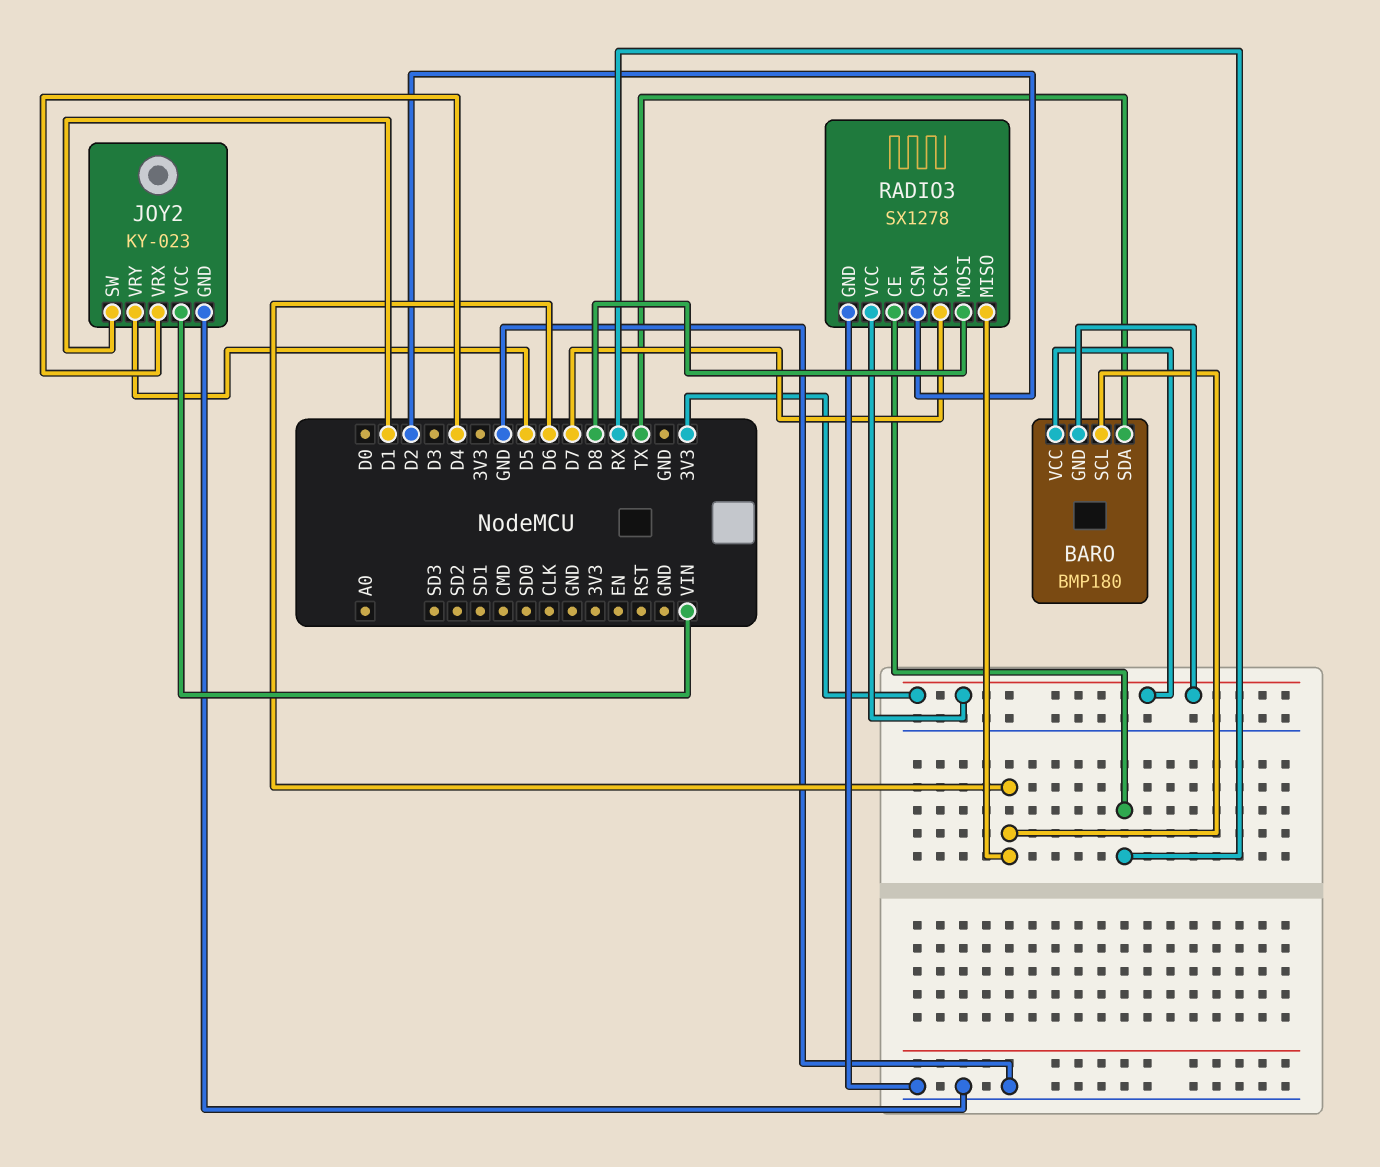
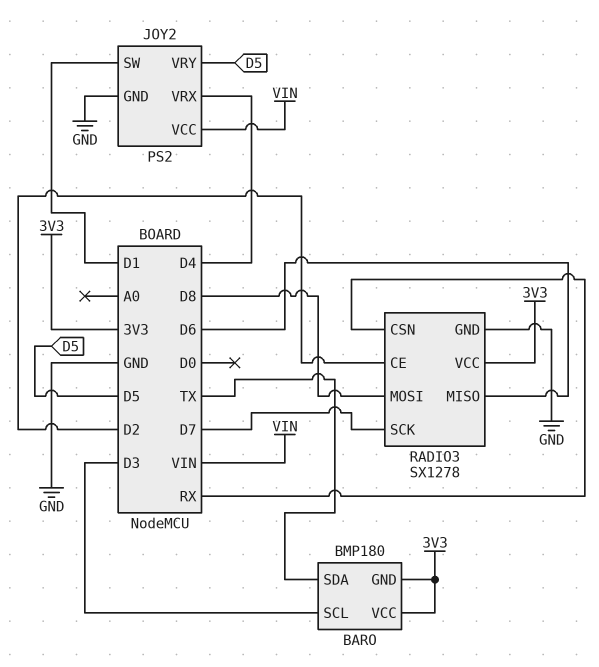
BARO pin SCL: D6 -> D3
JOY2: KY-023 -> PS2
RADIO3 pin CE: RX -> D2
RADIO3 pin CSN: D2 -> RX

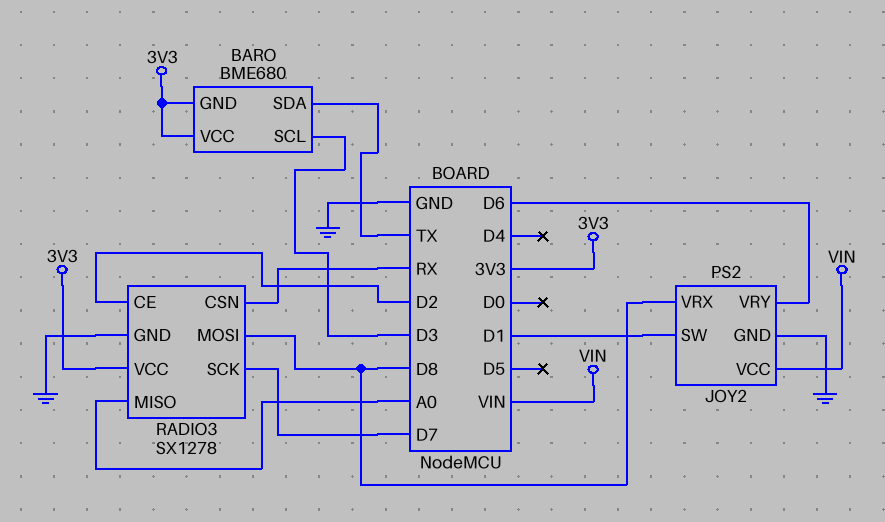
BARO: BMP180 -> BME680
JOY2 pin VRX: D4 -> D8
JOY2 pin VRY: D5 -> D6
RADIO3 pin MISO: D6 -> A0

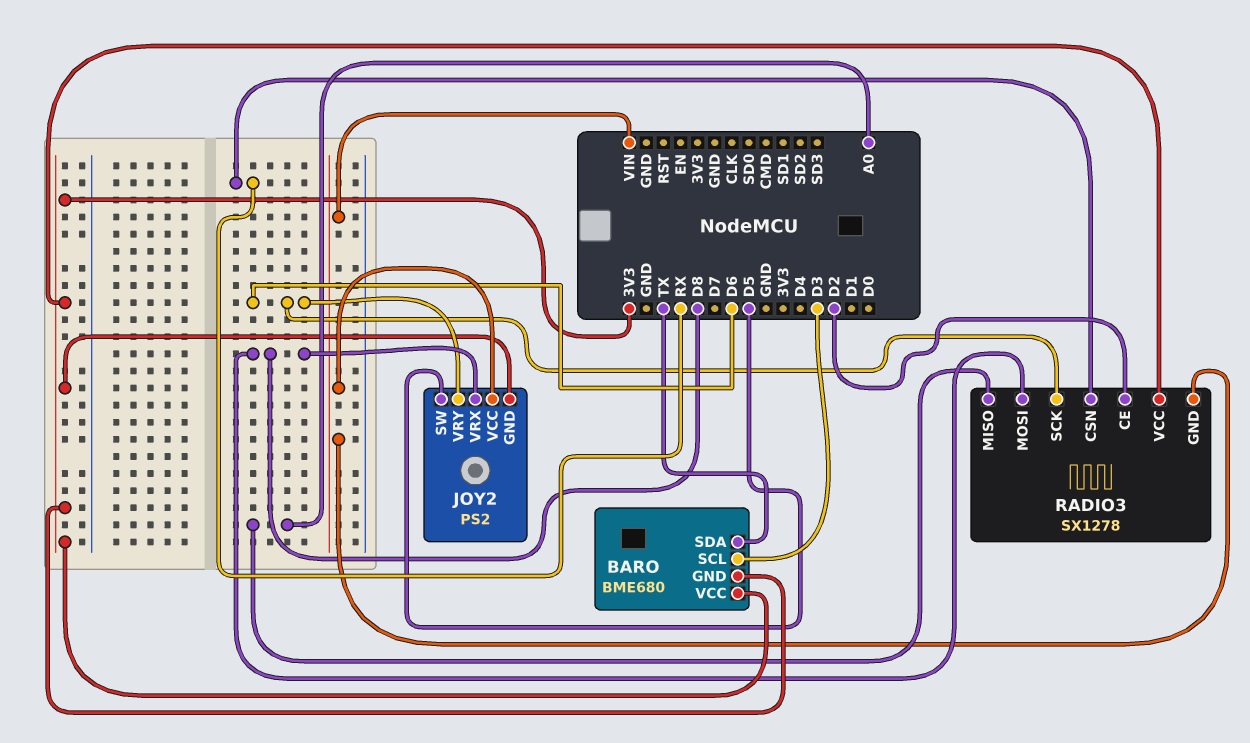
JOY2 pin GND: GND -> 3V3
JOY2 pin SW: D1 -> D5
RADIO3 pin GND: GND -> VIN
RADIO3 pin SCK: D7 -> D6

